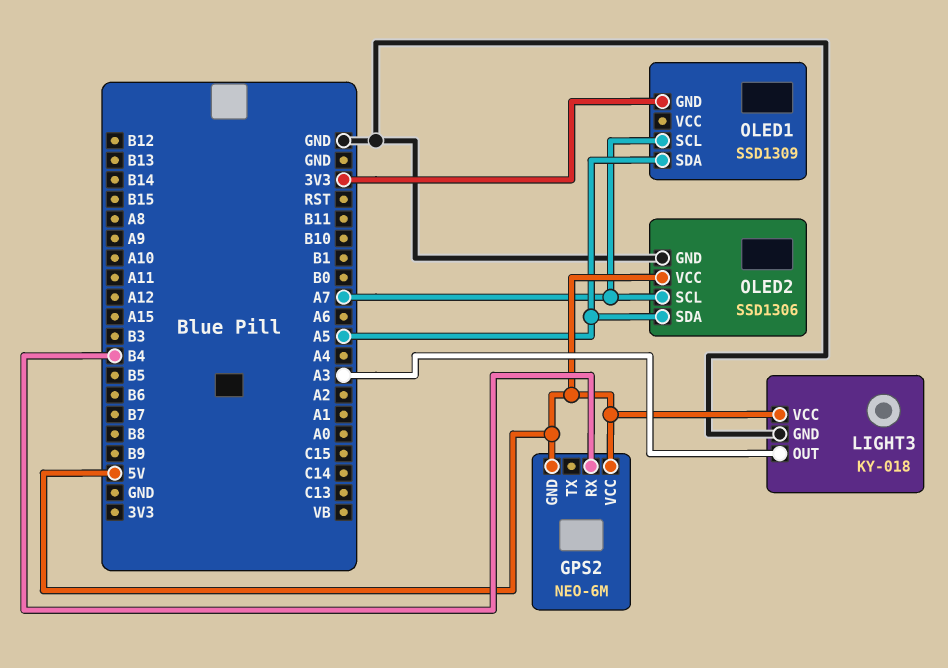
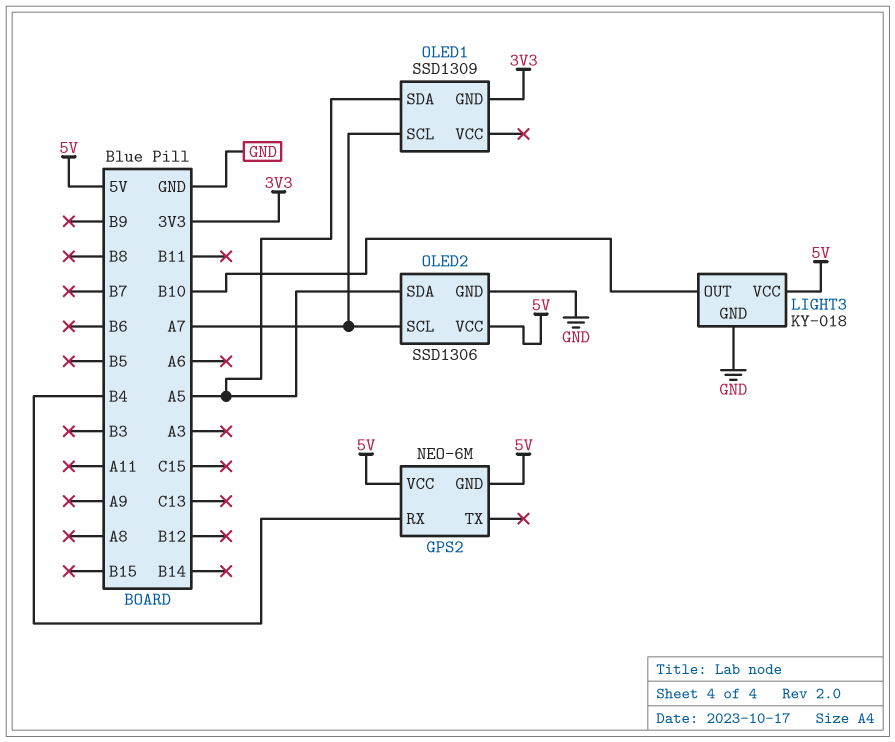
LIGHT3 pin OUT: A3 -> B10

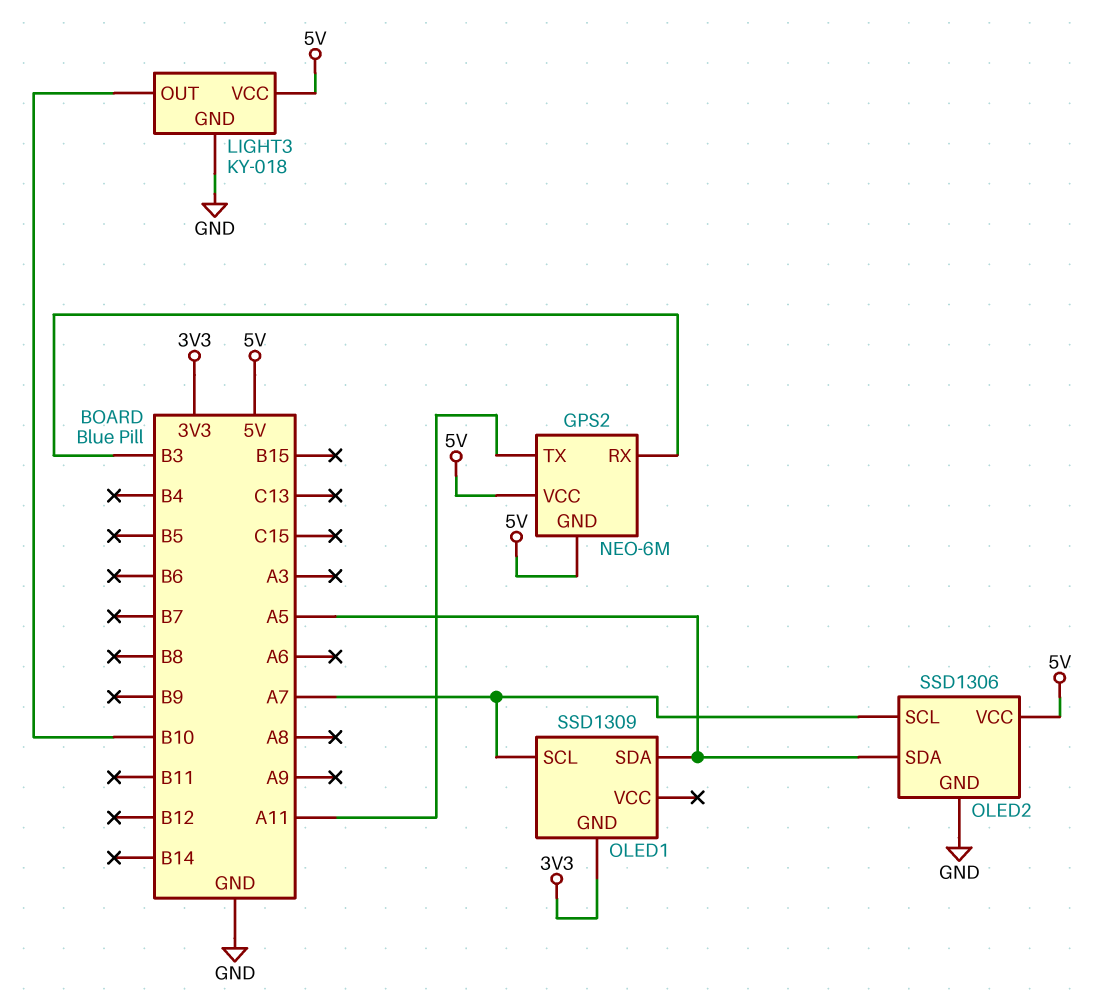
GPS2 pin RX: B4 -> B3
GPS2 pin TX: none -> A11

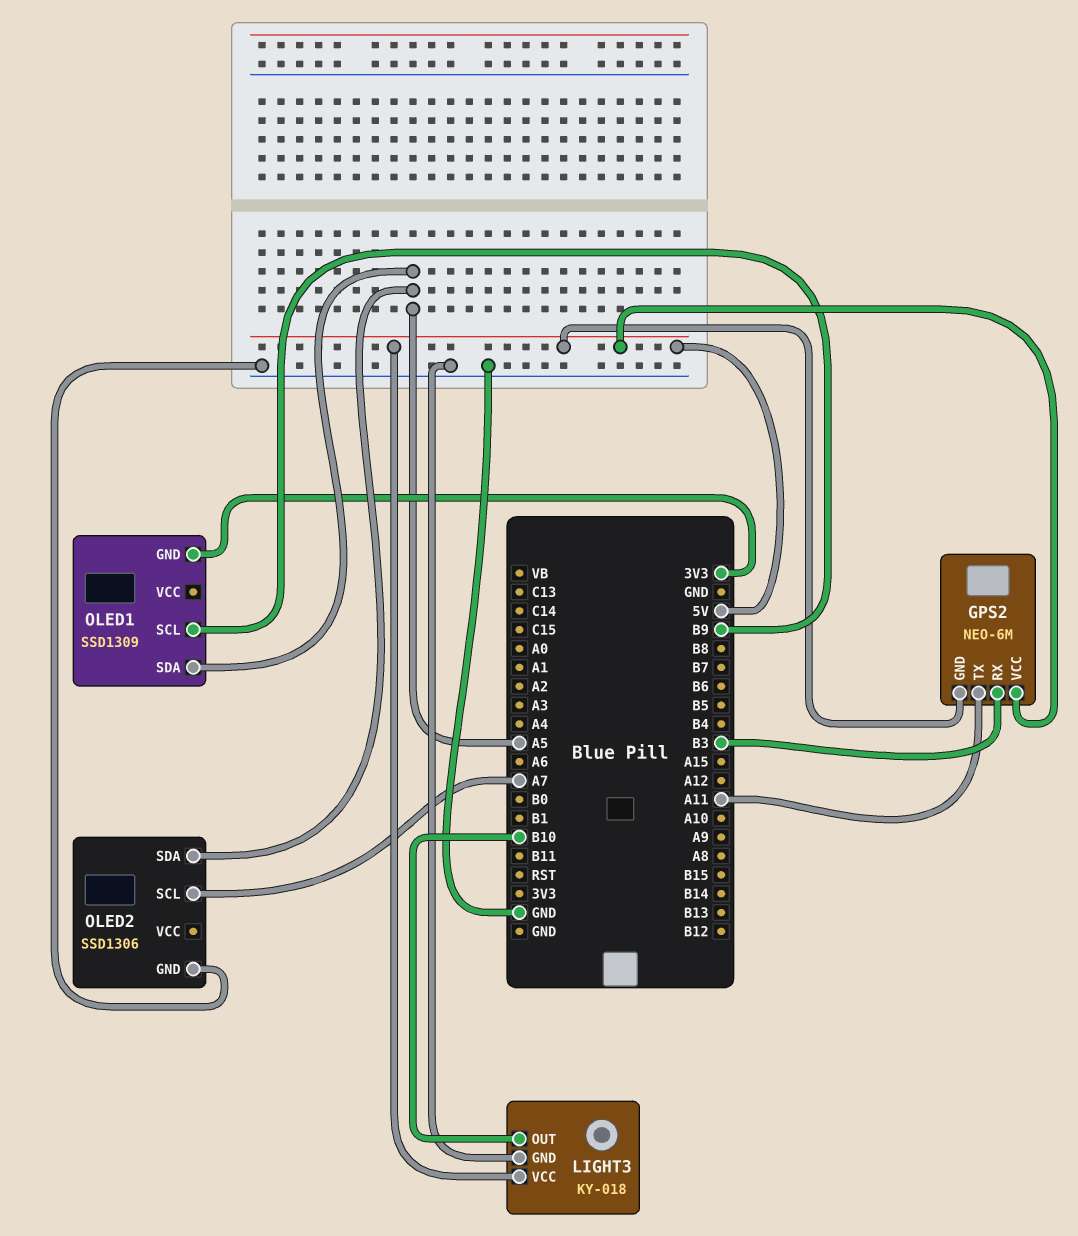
OLED1 pin SCL: A7 -> B9
OLED2 pin VCC: 5V -> none

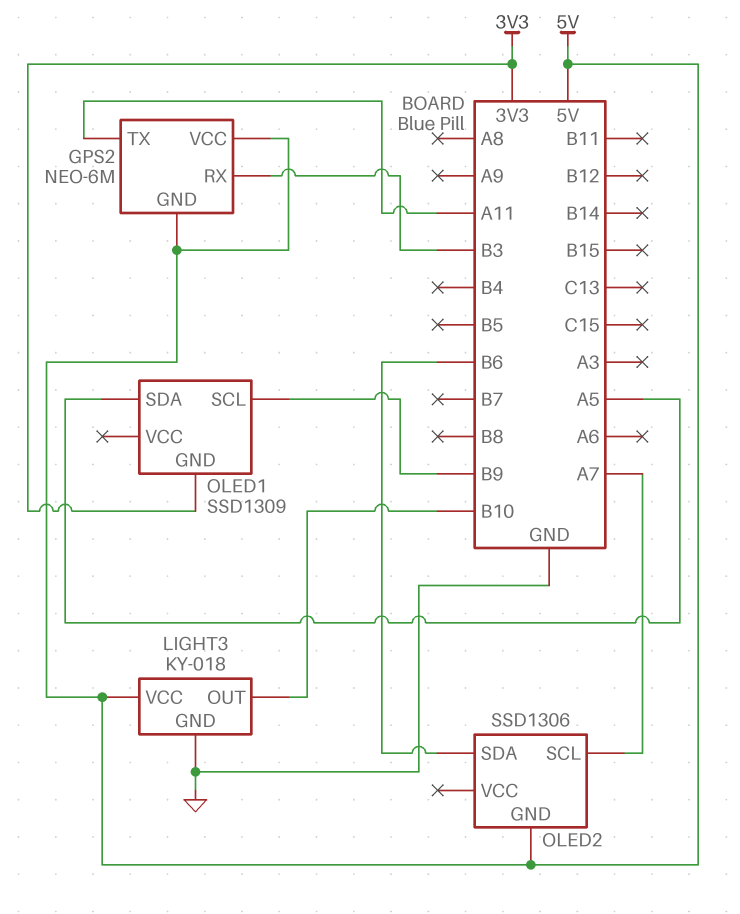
OLED2 pin GND: GND -> 5V
OLED2 pin SDA: A5 -> B6

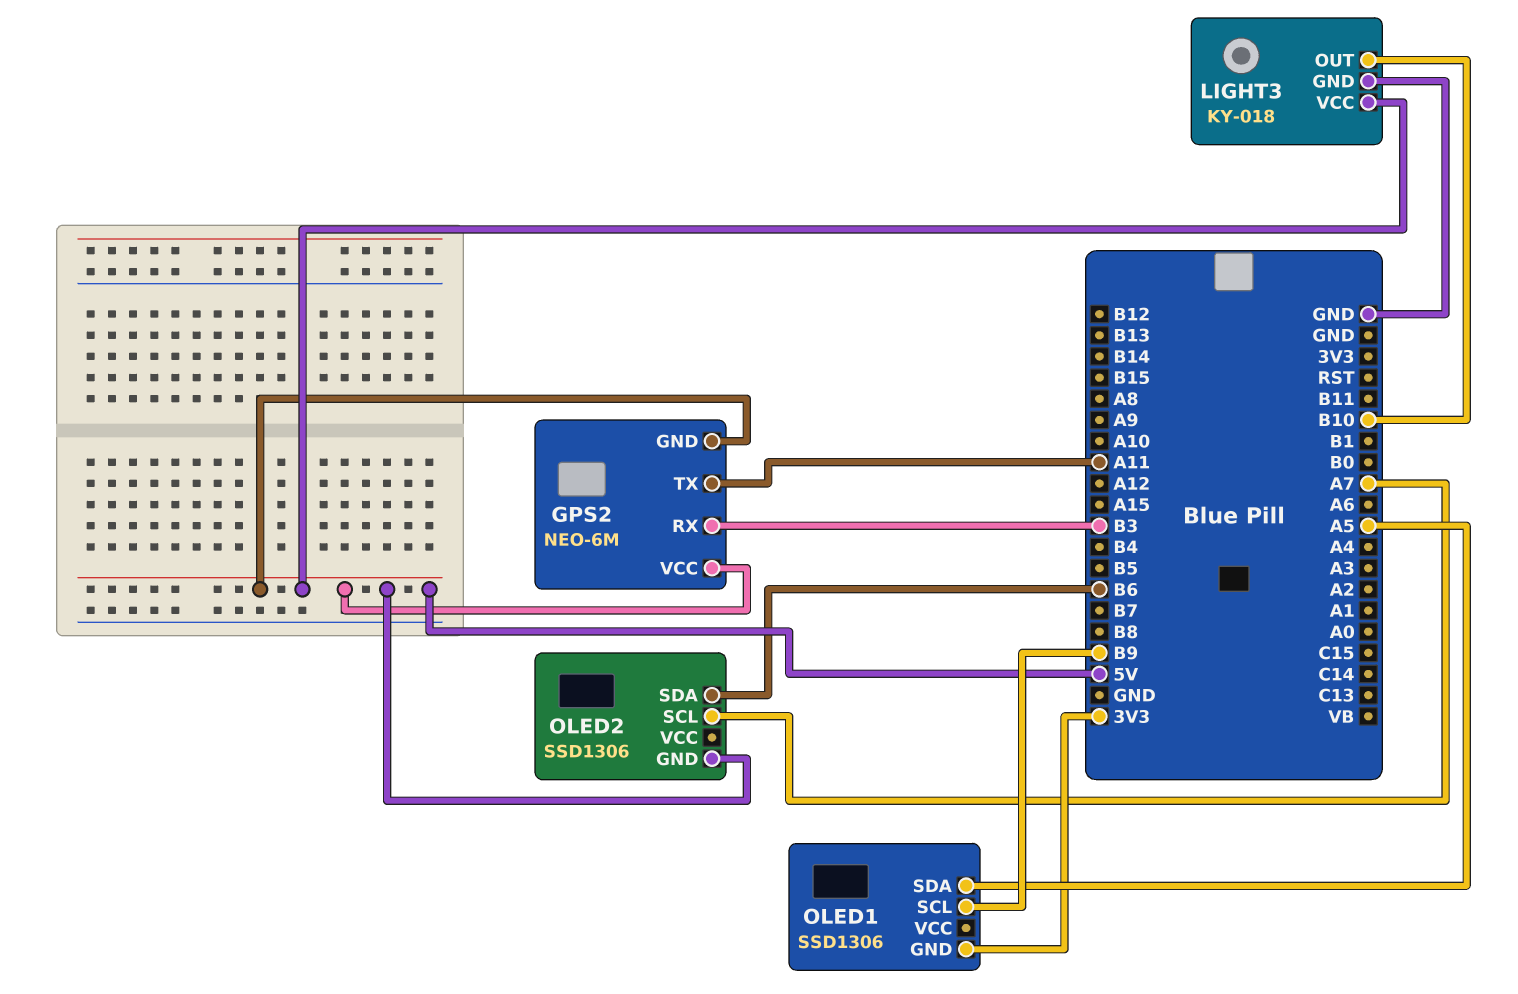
OLED1: SSD1309 -> SSD1306

